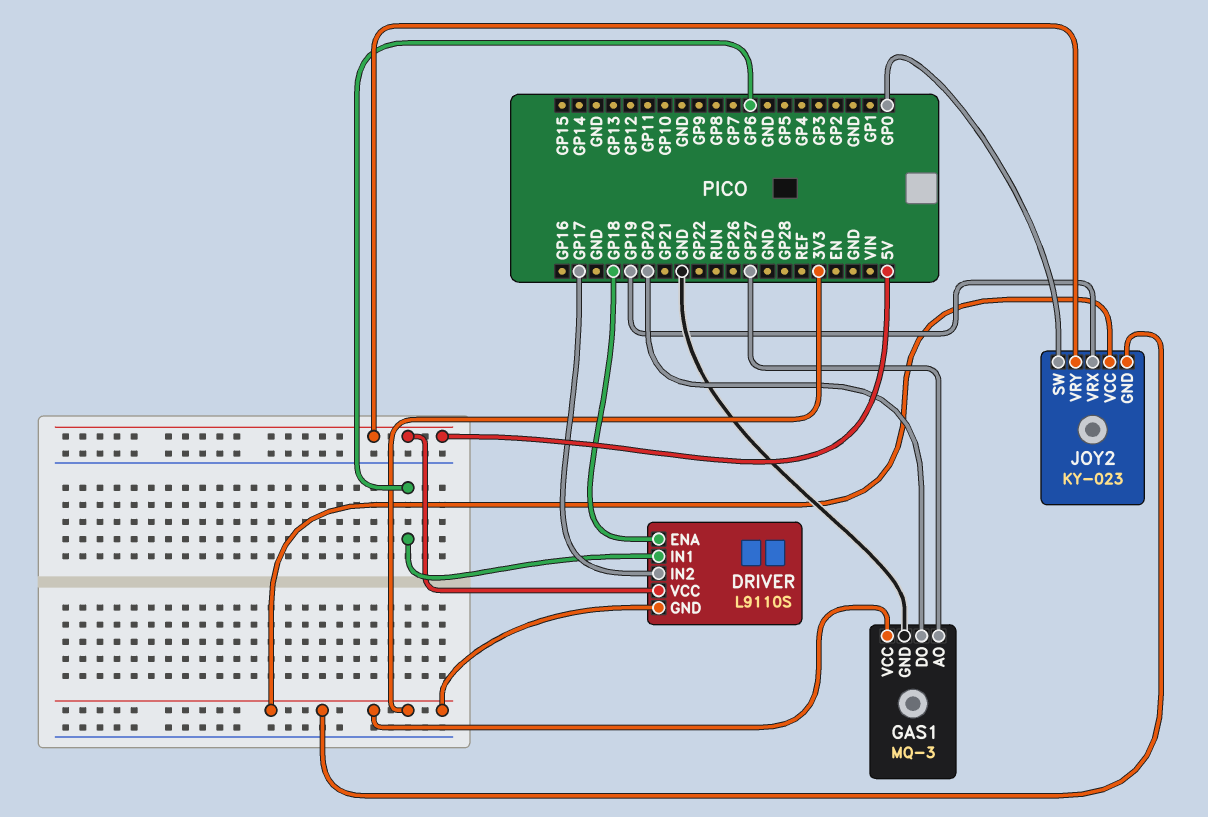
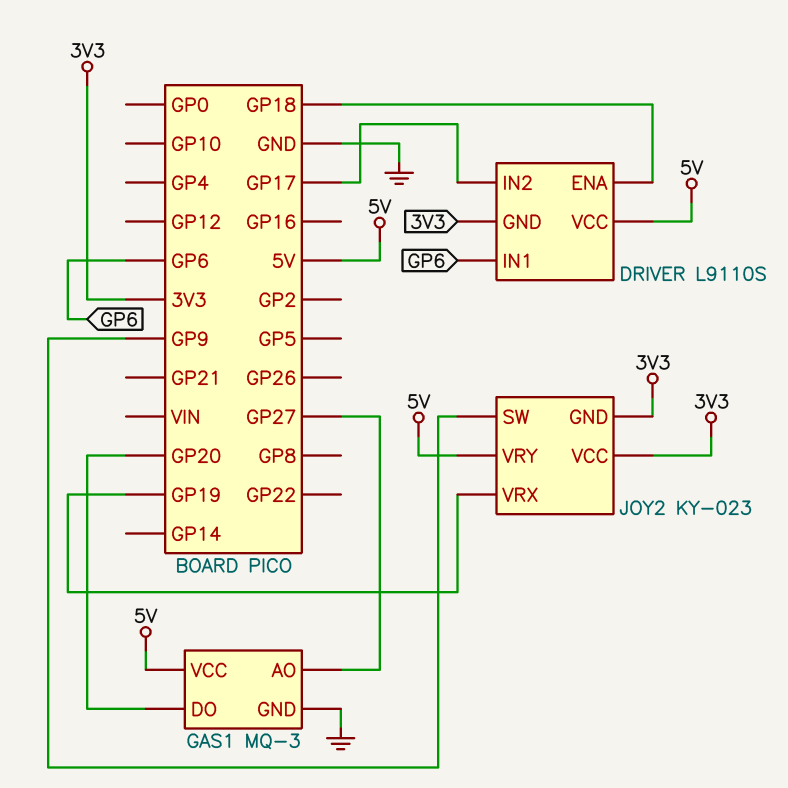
GAS1 pin VCC: 3V3 -> 5V
JOY2 pin SW: GP0 -> GP9

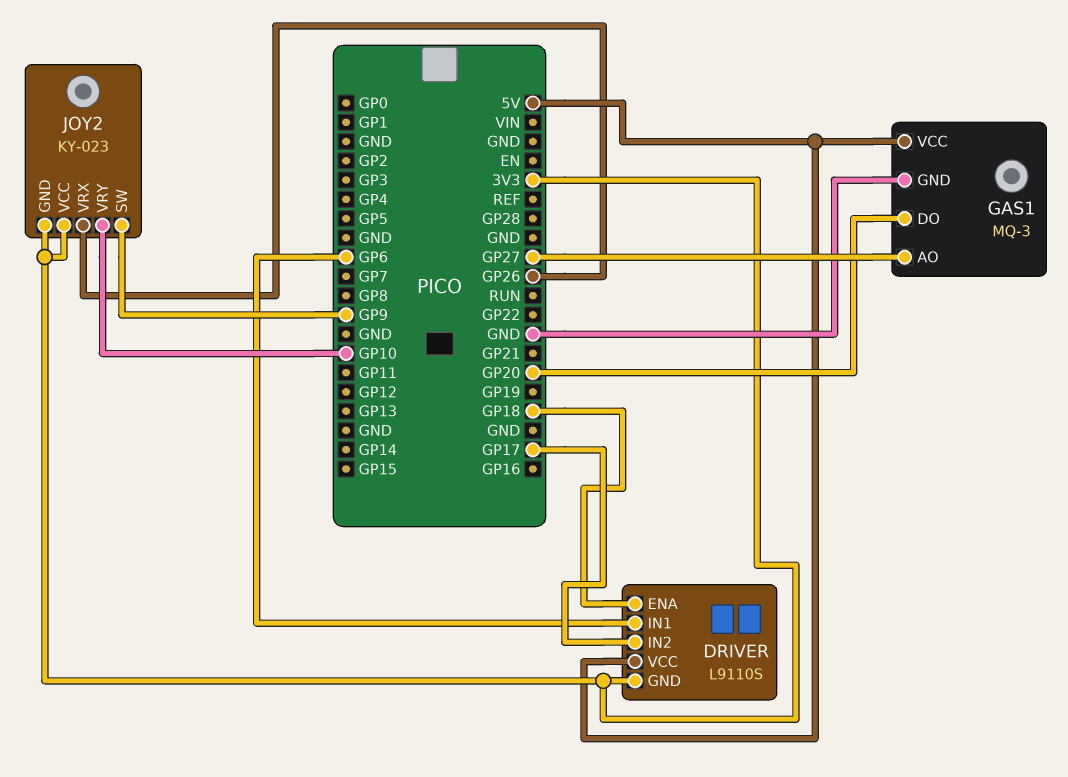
JOY2 pin VRX: GP19 -> GP26
JOY2 pin VRY: 5V -> GP10

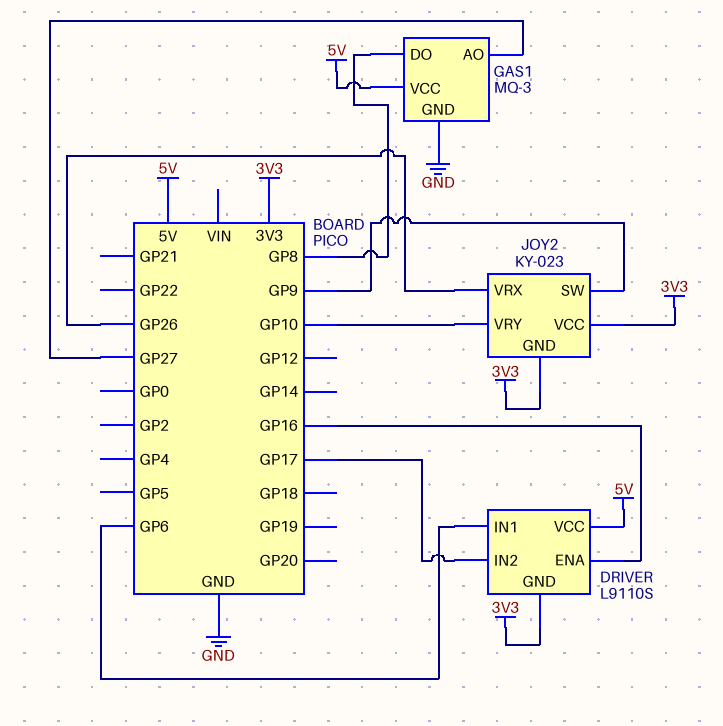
DRIVER pin ENA: GP18 -> GP16
GAS1 pin DO: GP20 -> GP8

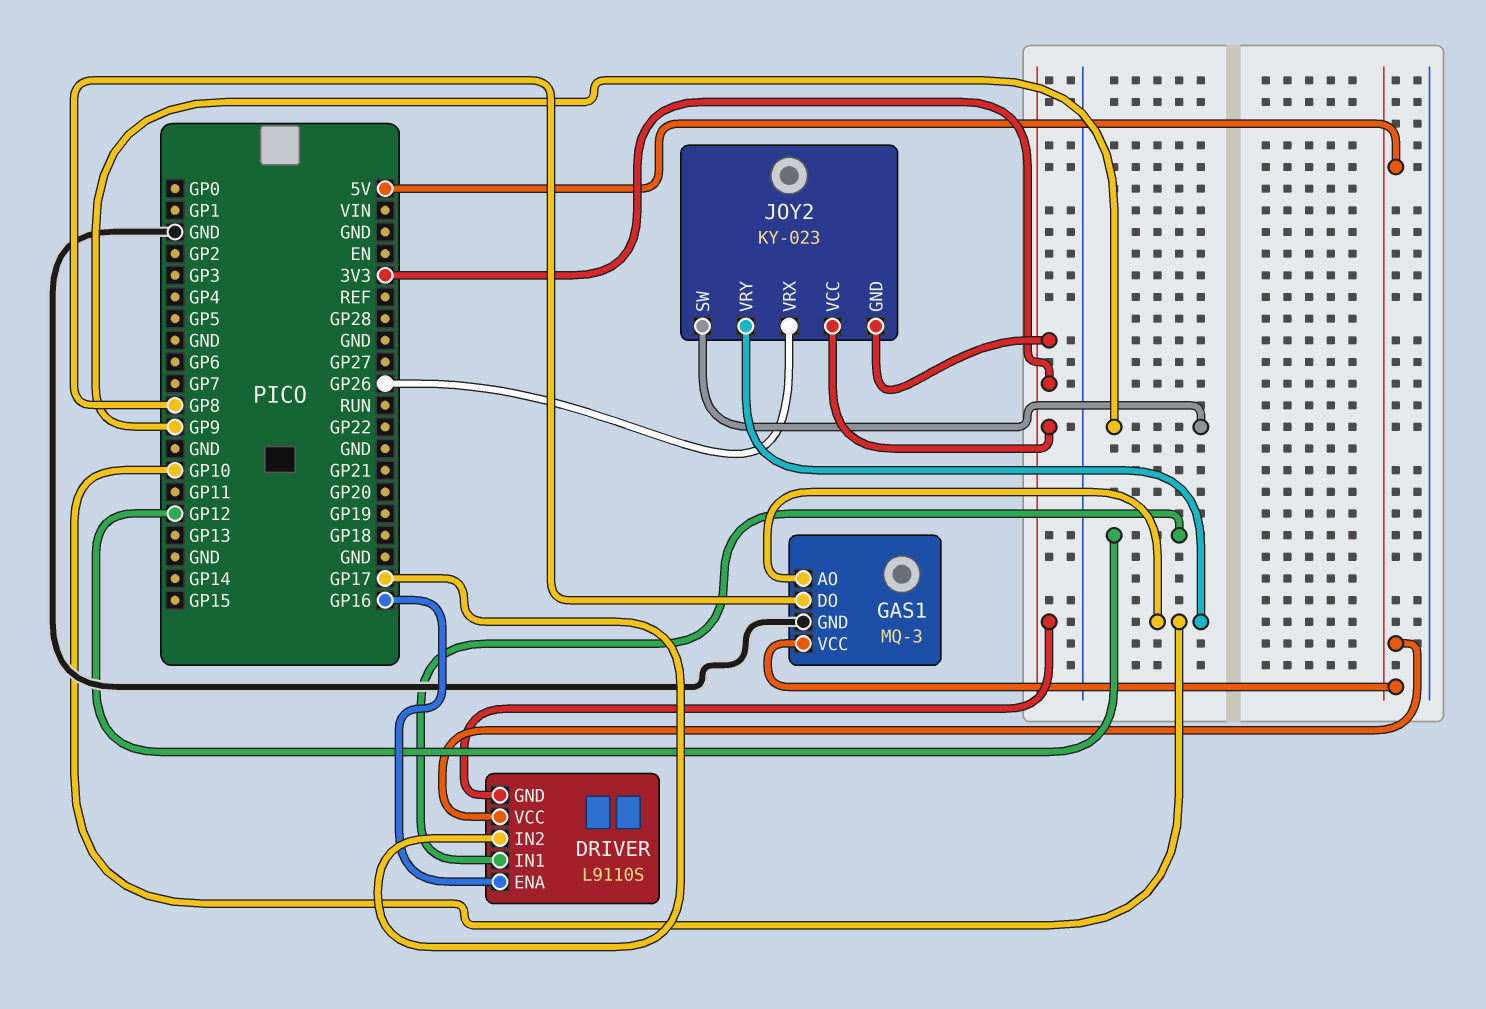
DRIVER pin IN1: GP6 -> GP12
GAS1 pin AO: GP27 -> GP10

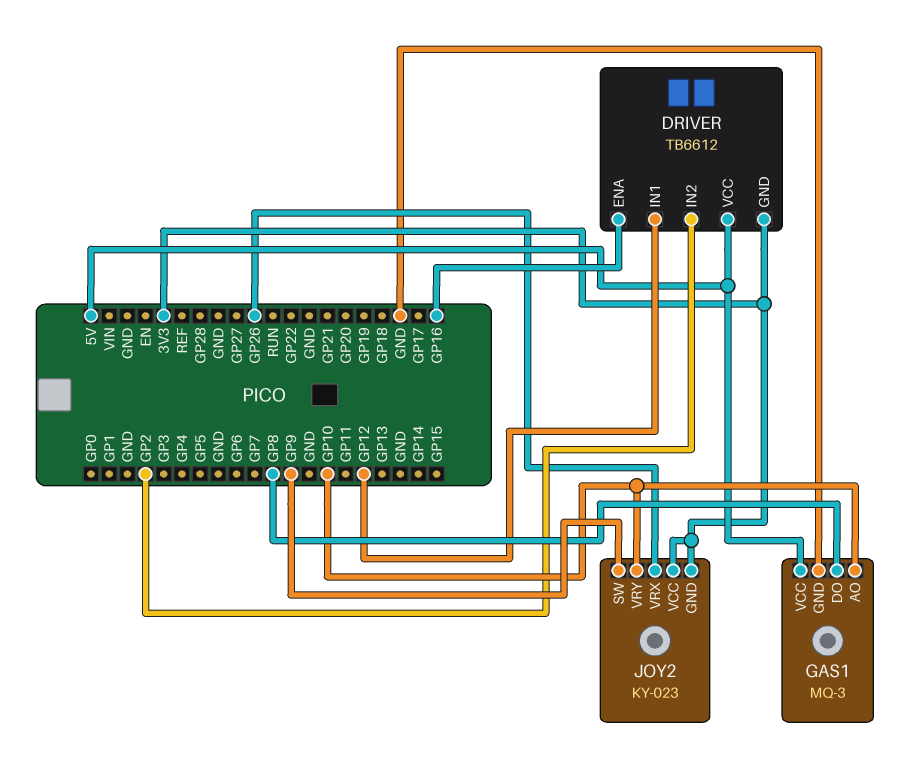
DRIVER: L9110S -> TB6612
DRIVER pin IN2: GP17 -> GP2

